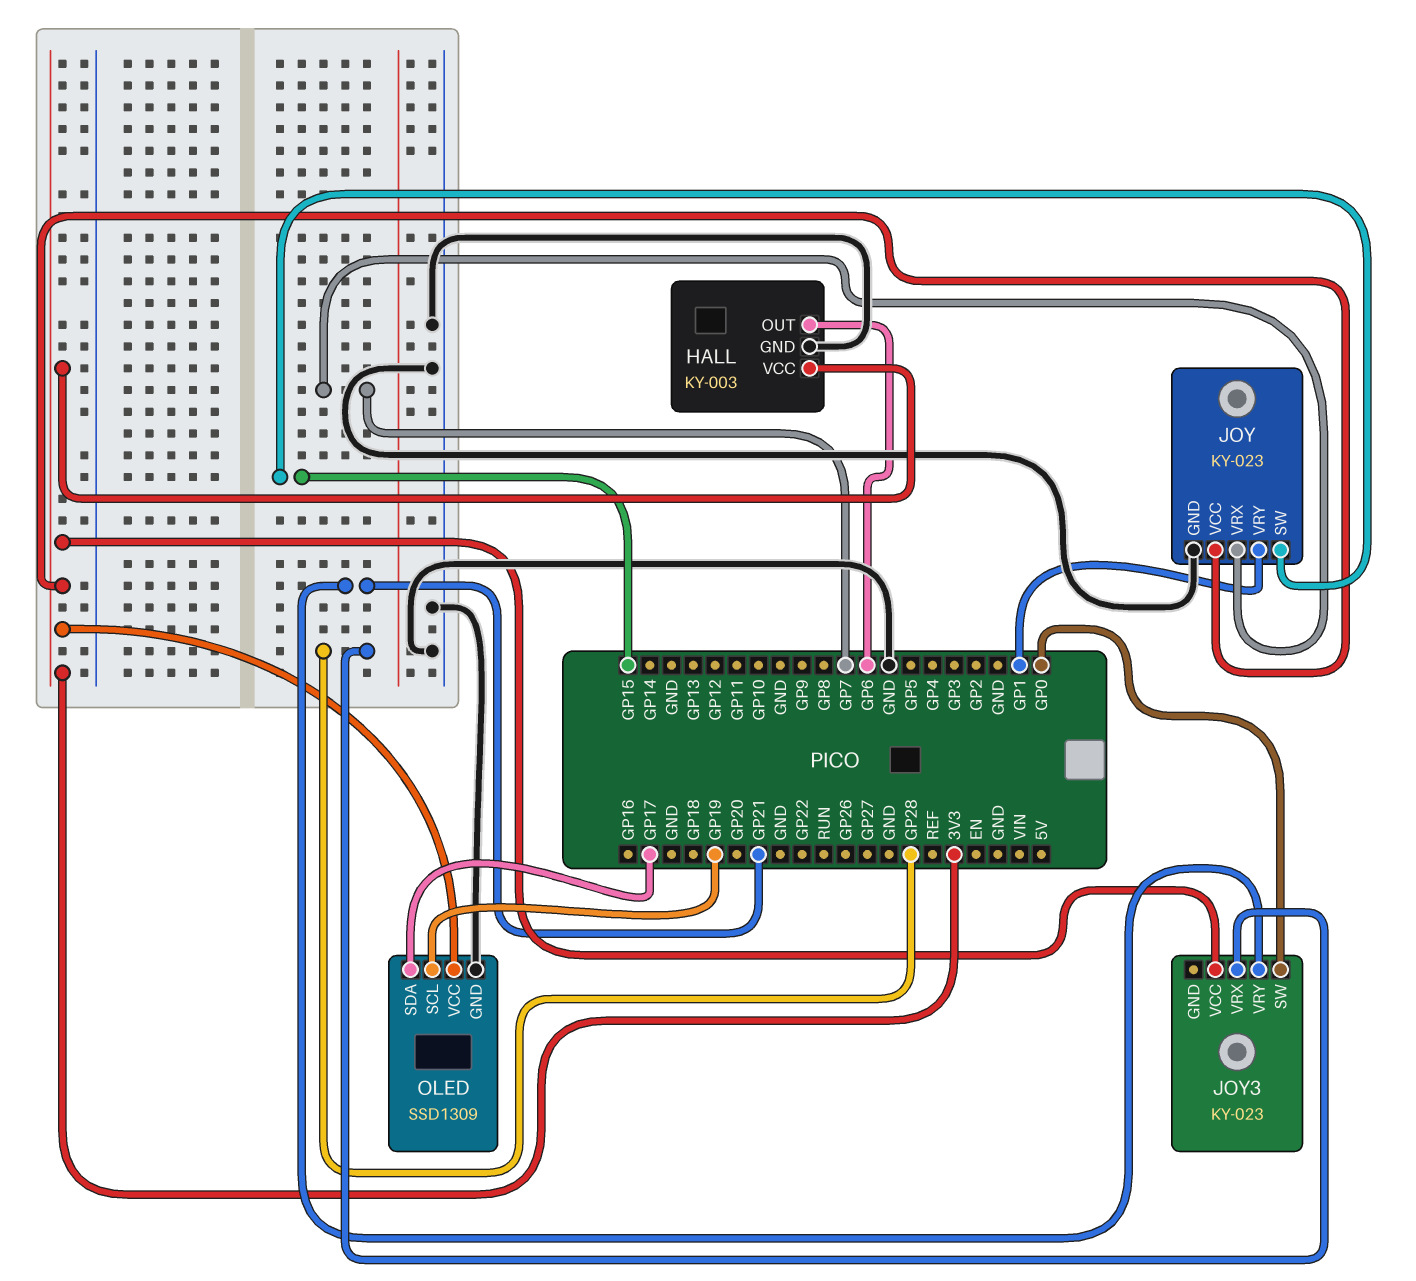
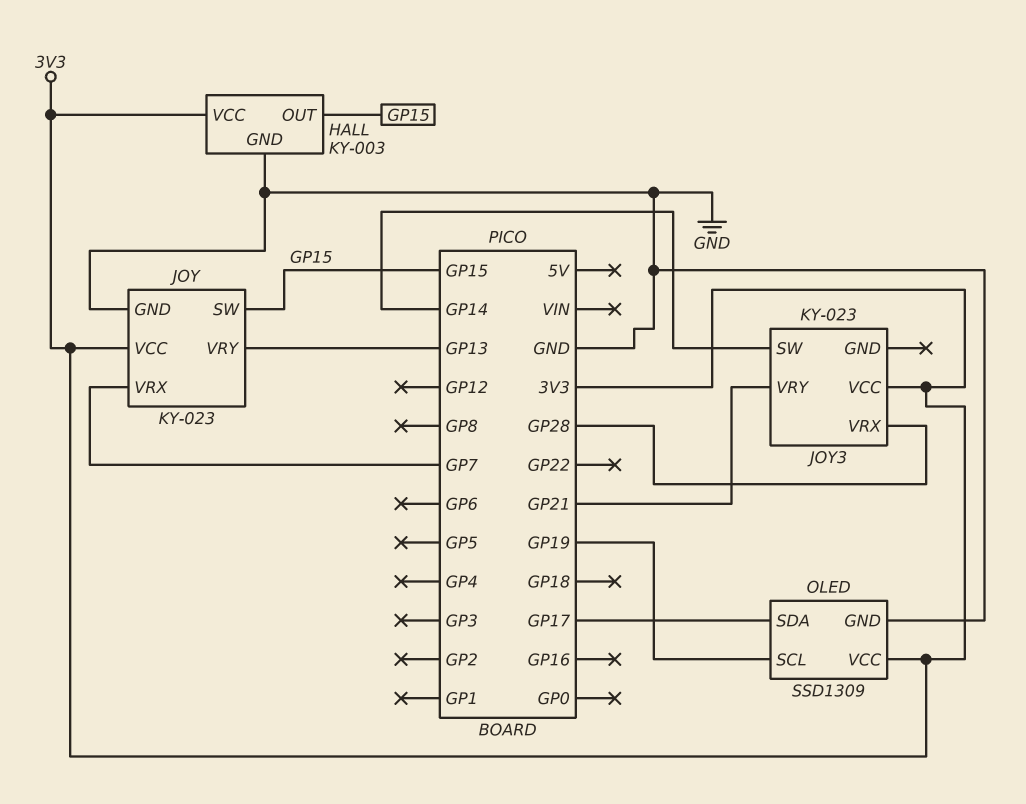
HALL pin OUT: GP6 -> GP15
JOY pin VRY: GP1 -> GP13
JOY3 pin SW: GP0 -> GP14

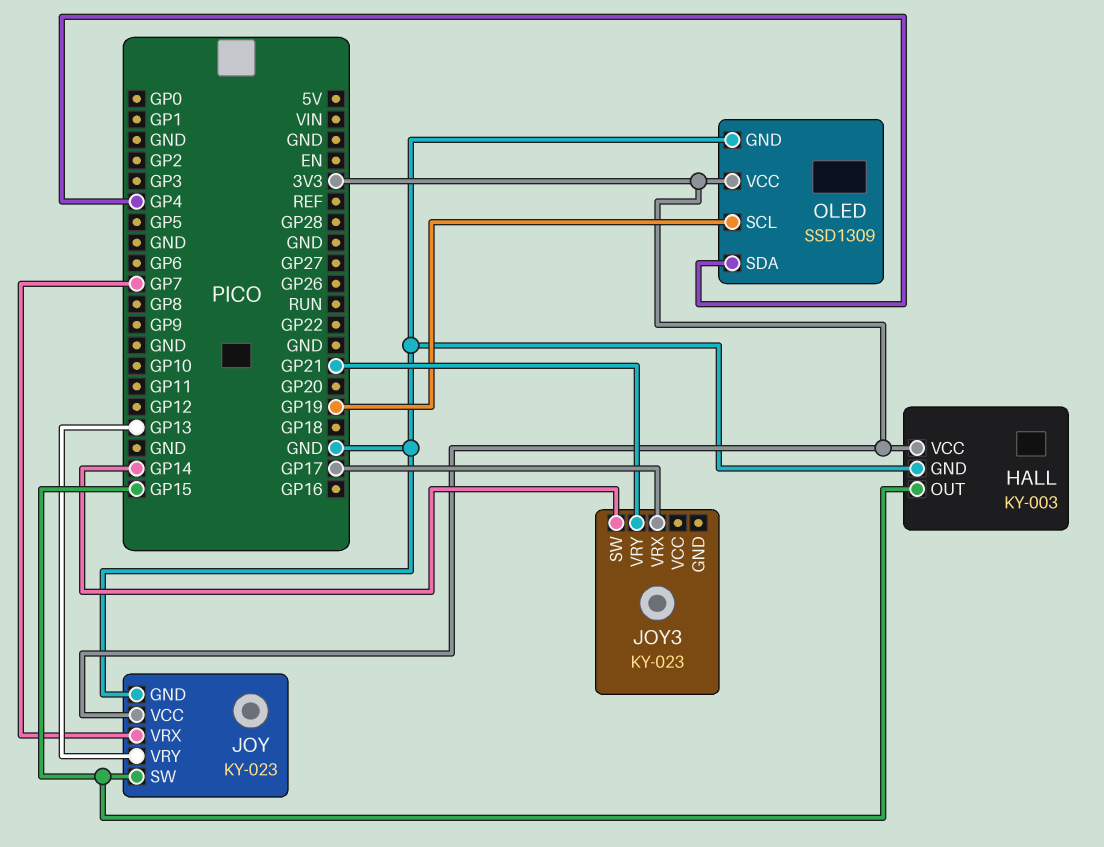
JOY3 pin VCC: 3V3 -> none
JOY3 pin VRX: GP28 -> GP17
OLED pin SDA: GP17 -> GP4

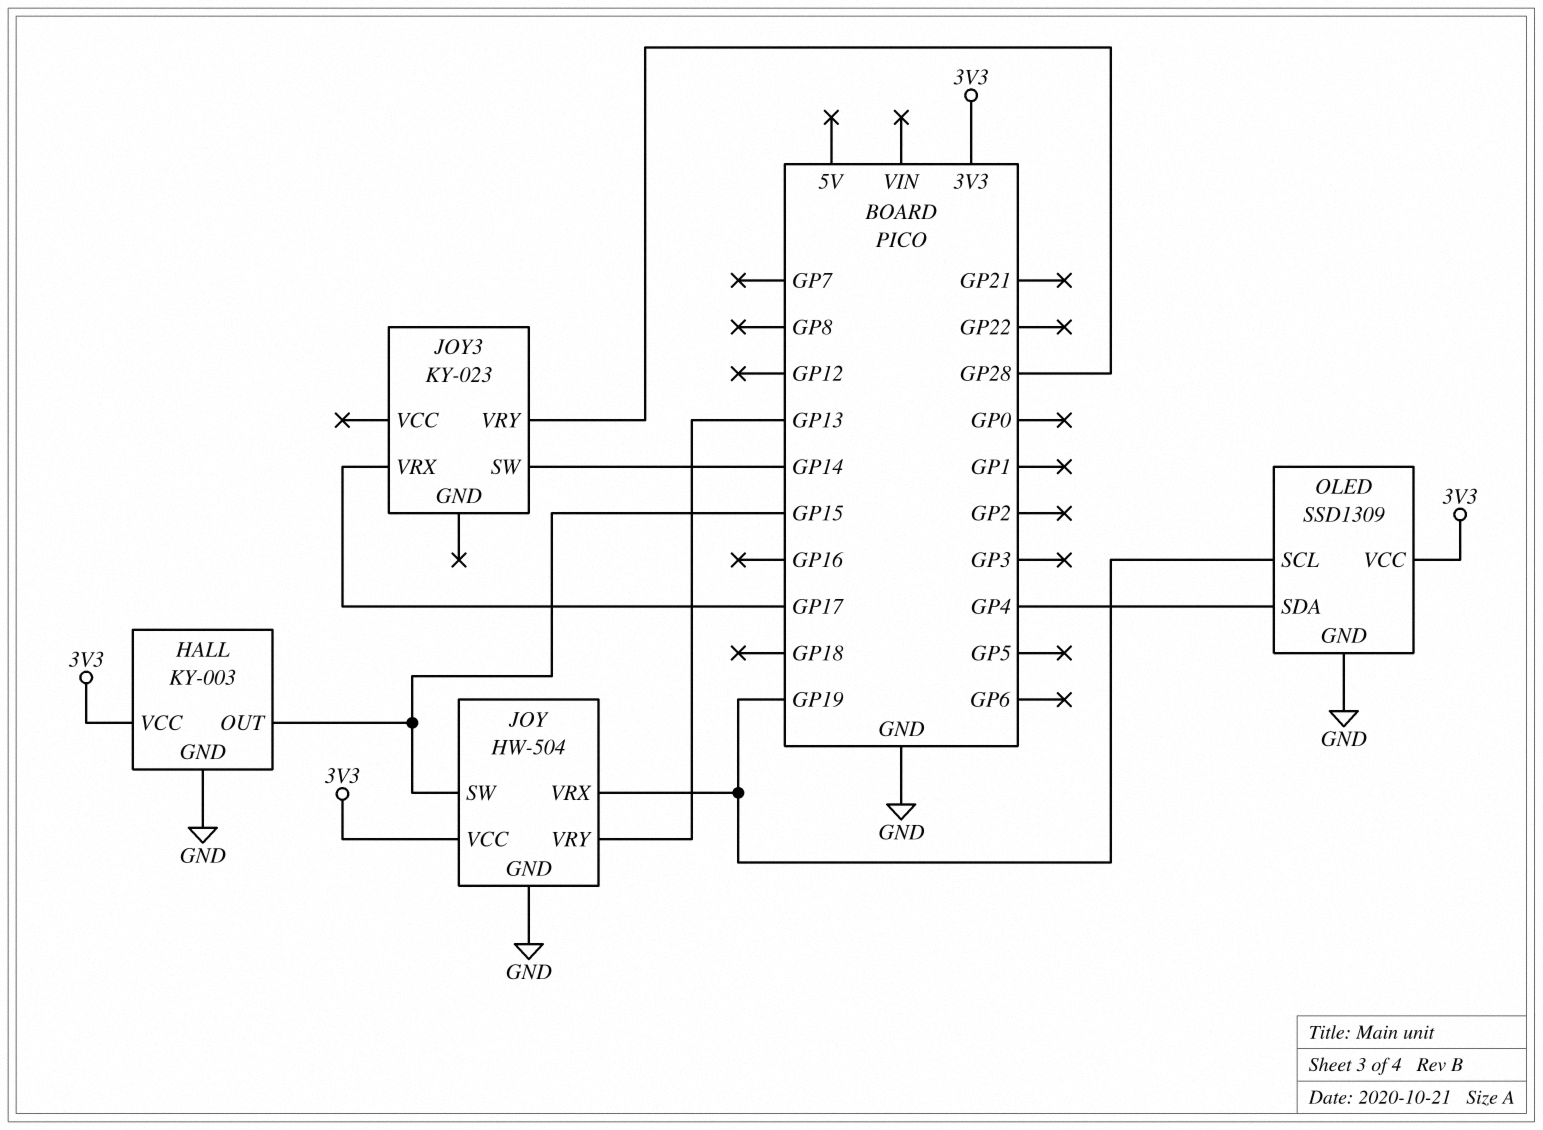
JOY: KY-023 -> HW-504
JOY pin VRX: GP7 -> GP19
JOY3 pin VRY: GP21 -> GP28

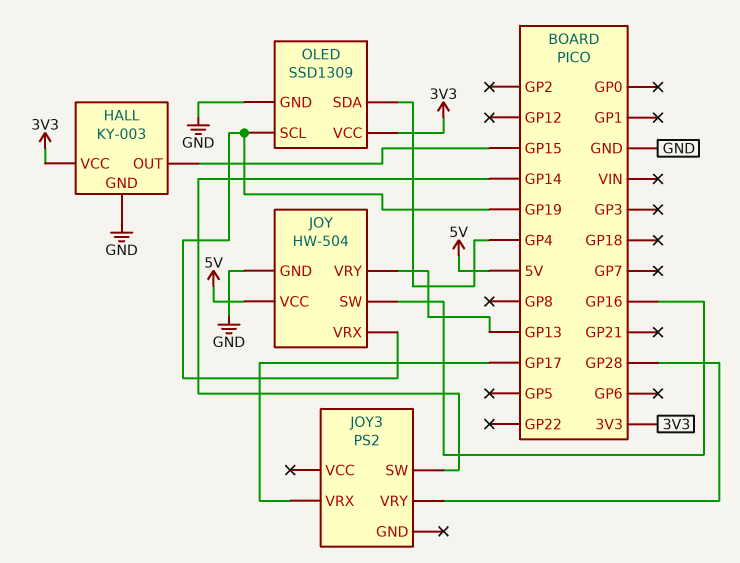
JOY pin SW: GP15 -> GP16
JOY pin VCC: 3V3 -> 5V
JOY3: KY-023 -> PS2

